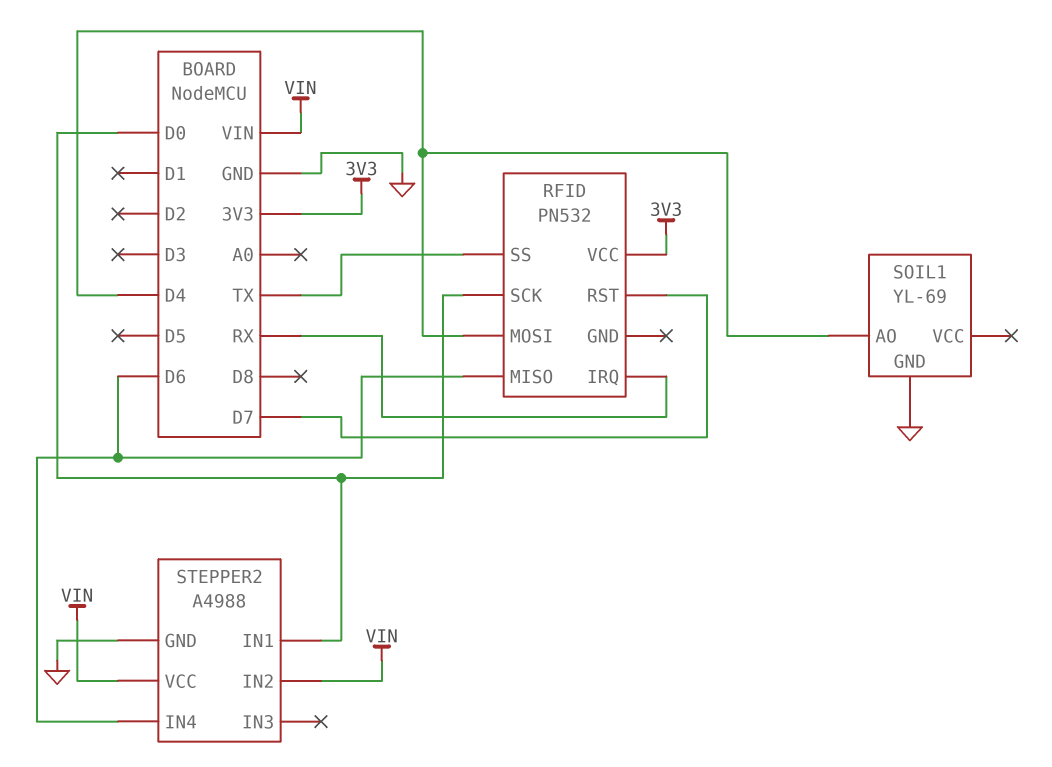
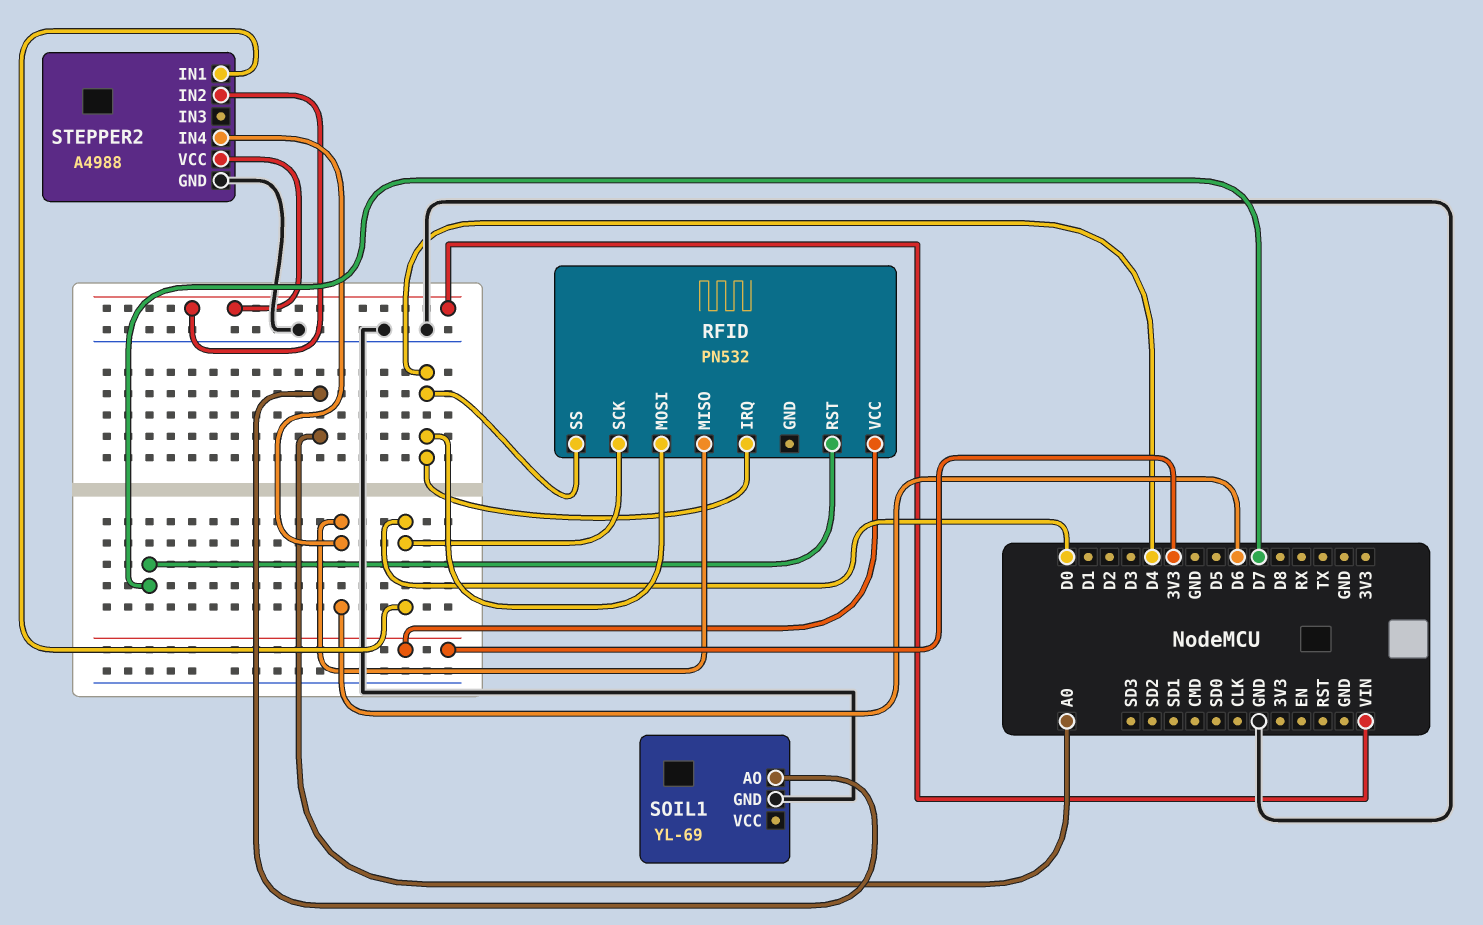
RFID pin IRQ: RX -> D4
RFID pin SS: TX -> D4
SOIL1 pin AO: D4 -> A0

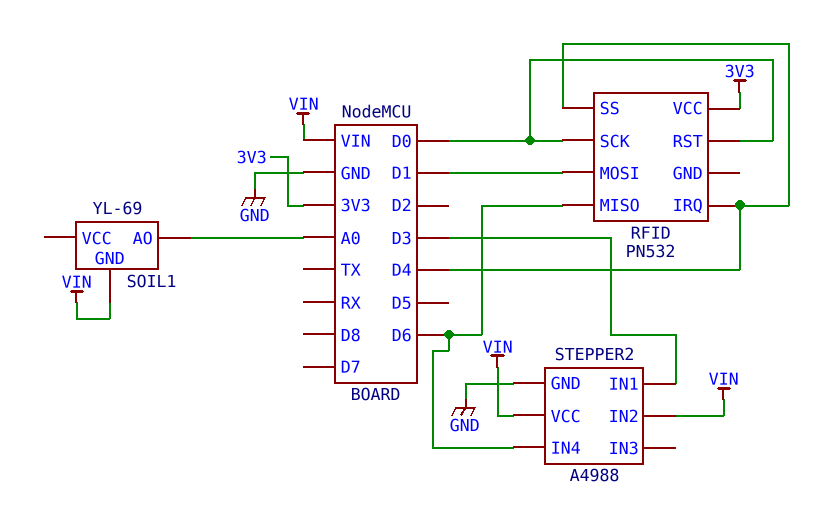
RFID pin MOSI: D4 -> D1
RFID pin RST: D7 -> D0
SOIL1 pin GND: GND -> VIN
STEPPER2 pin IN1: D0 -> D3

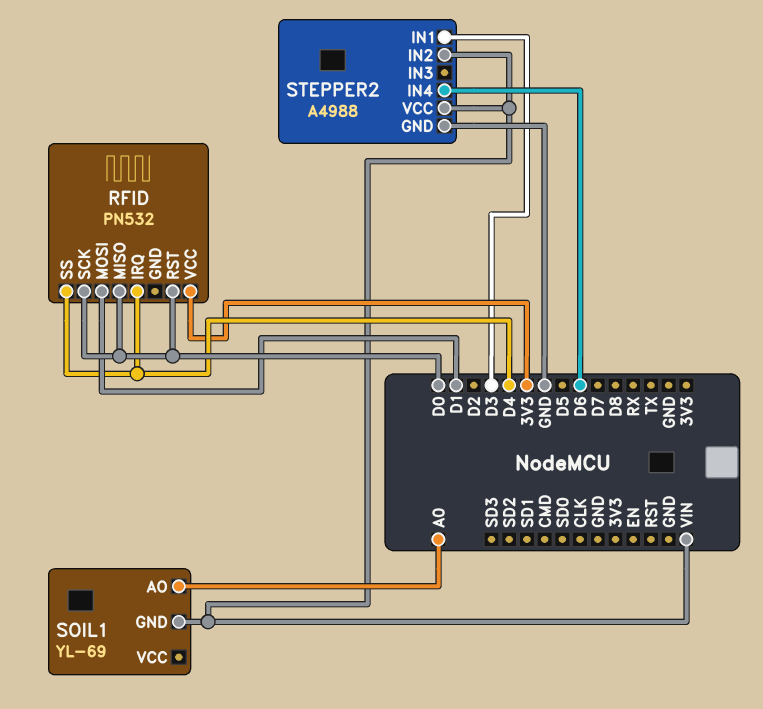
RFID pin MISO: D6 -> D0

